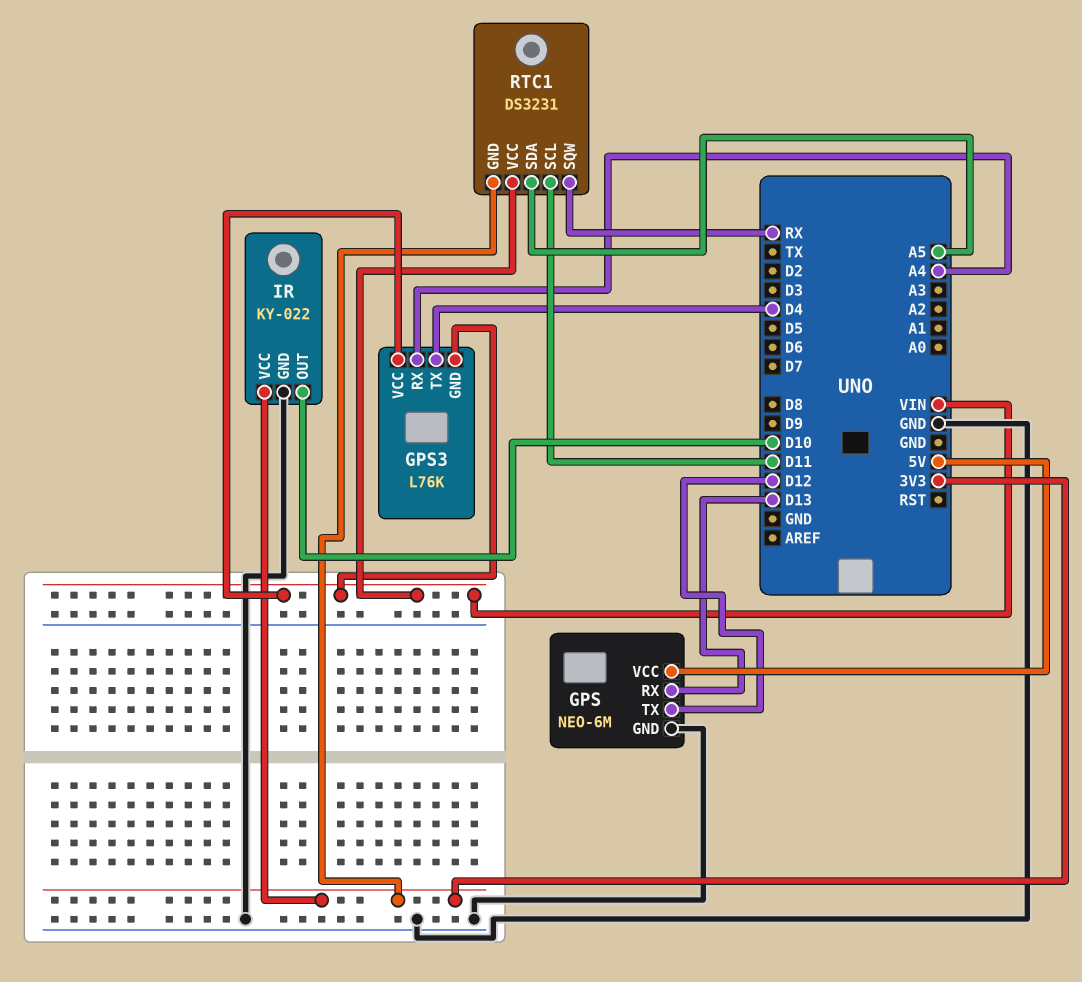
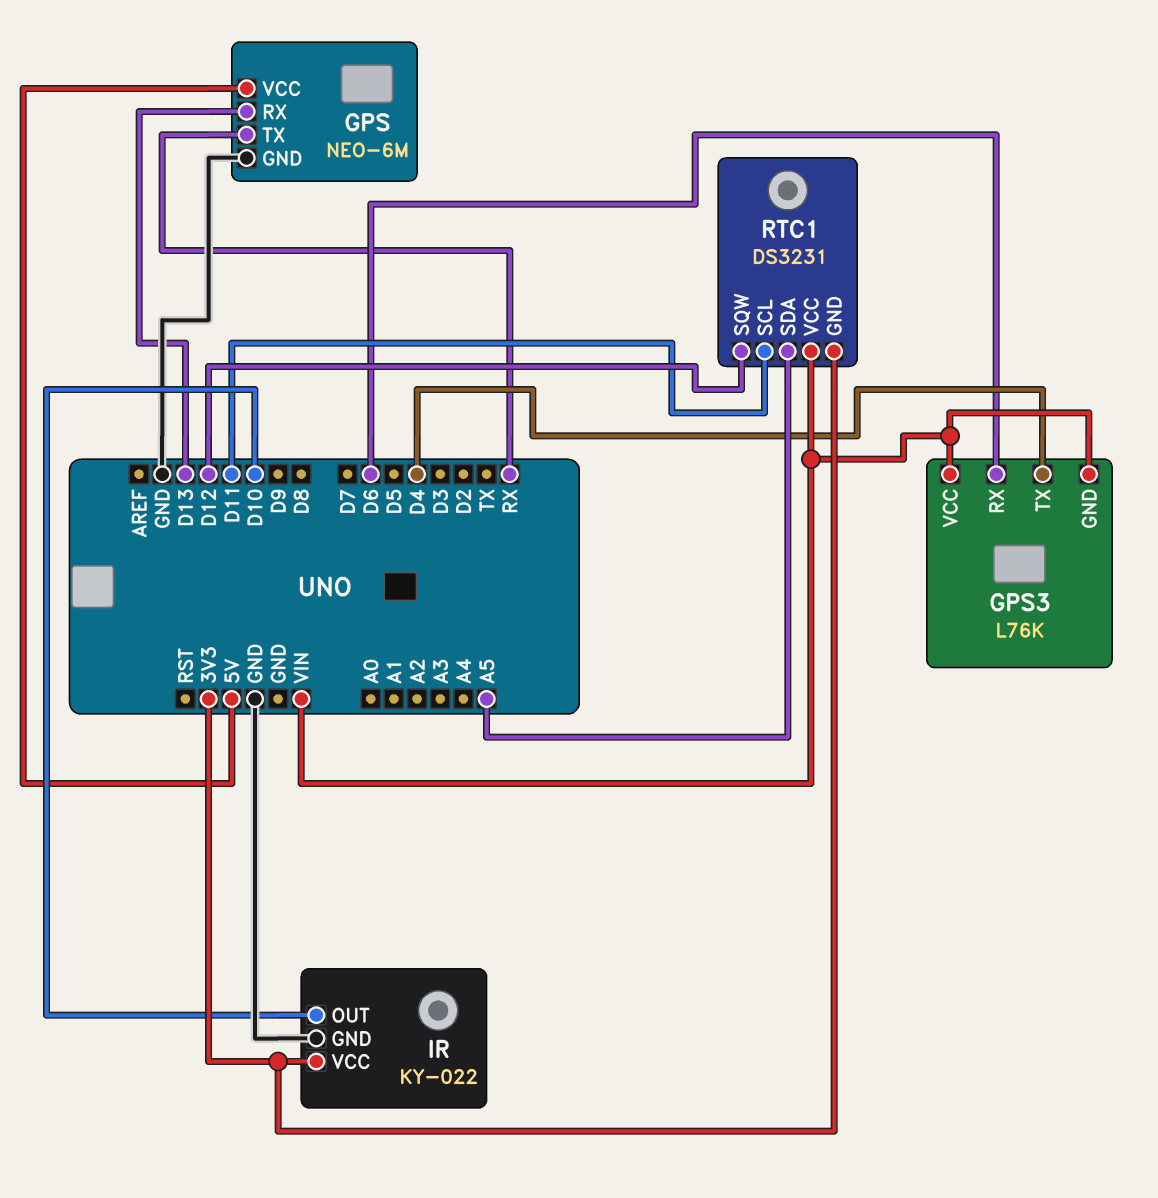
GPS pin TX: D12 -> RX
GPS3 pin RX: A4 -> D6
RTC1 pin SQW: RX -> D12

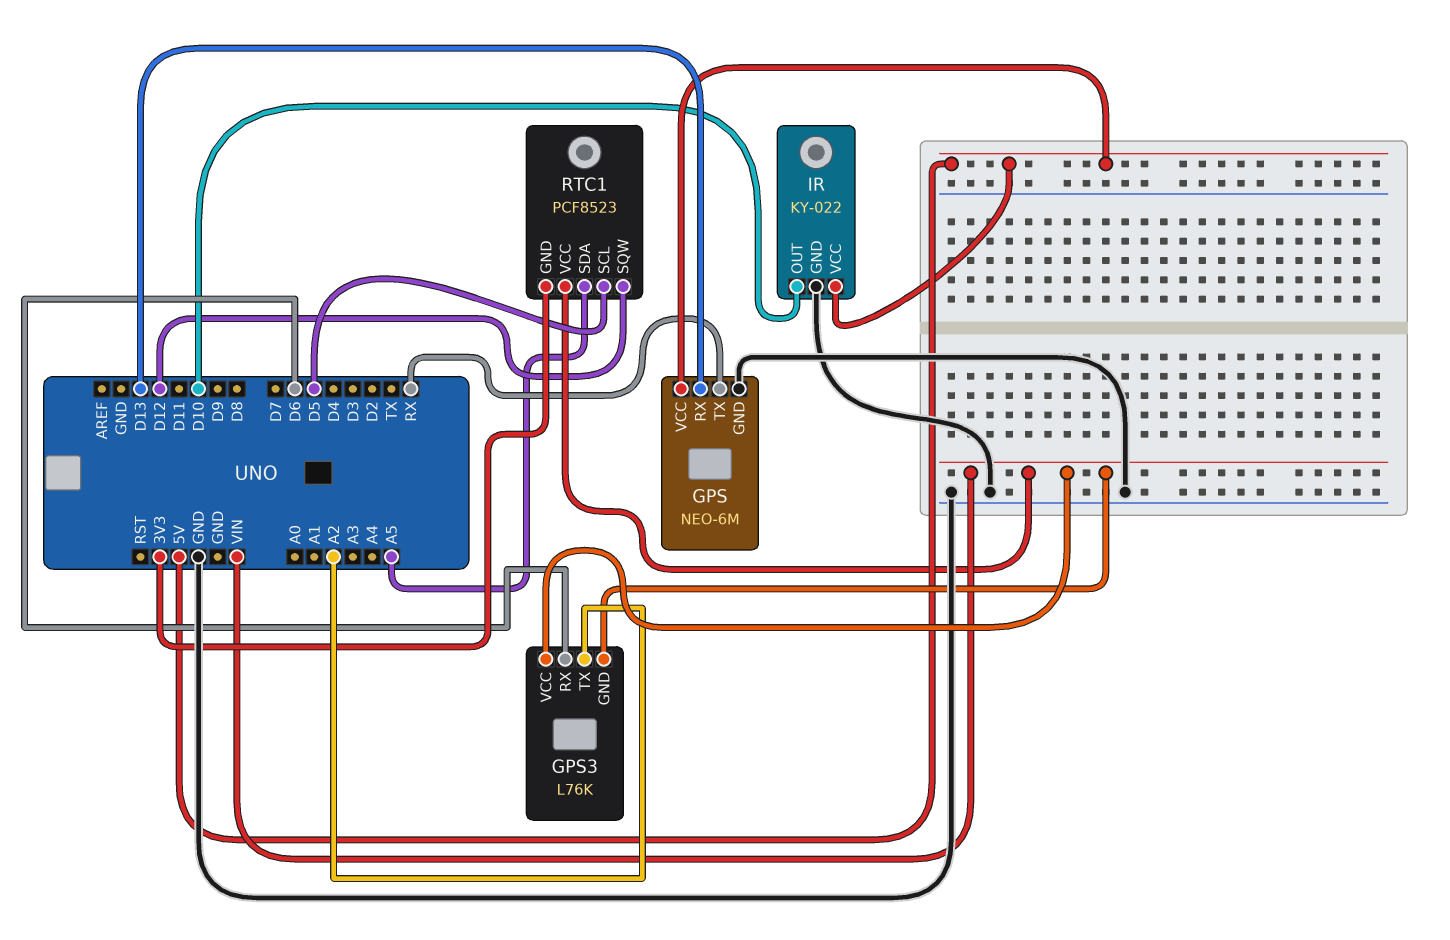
GPS3 pin TX: D4 -> A2
IR pin VCC: 3V3 -> 5V
RTC1: DS3231 -> PCF8523
RTC1 pin SCL: D11 -> D5

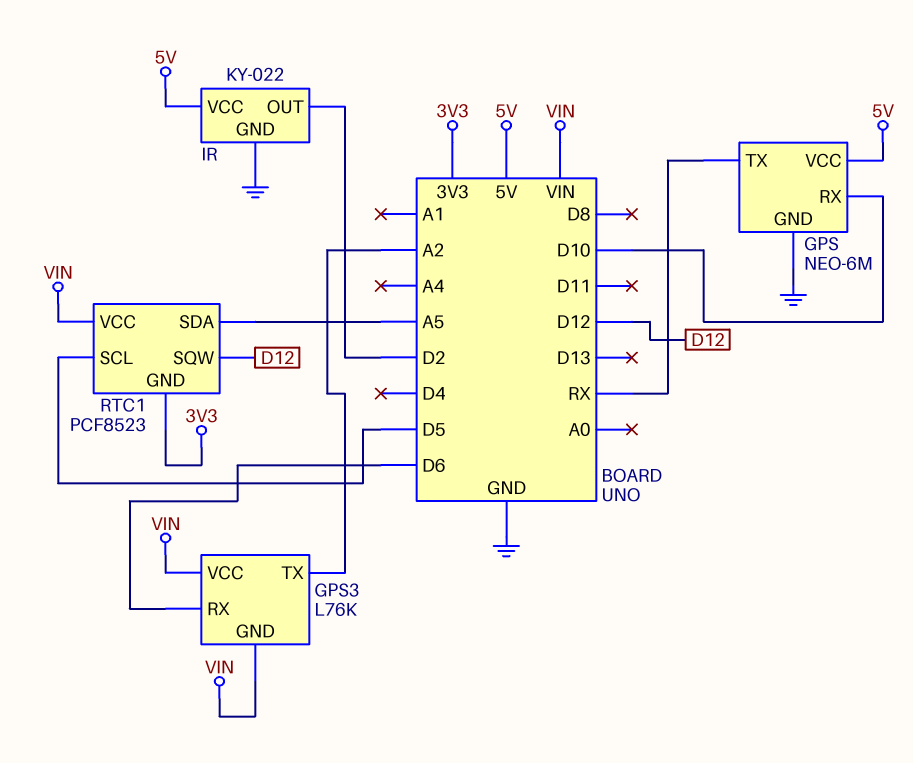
GPS pin RX: D13 -> D10
IR pin OUT: D10 -> D2

